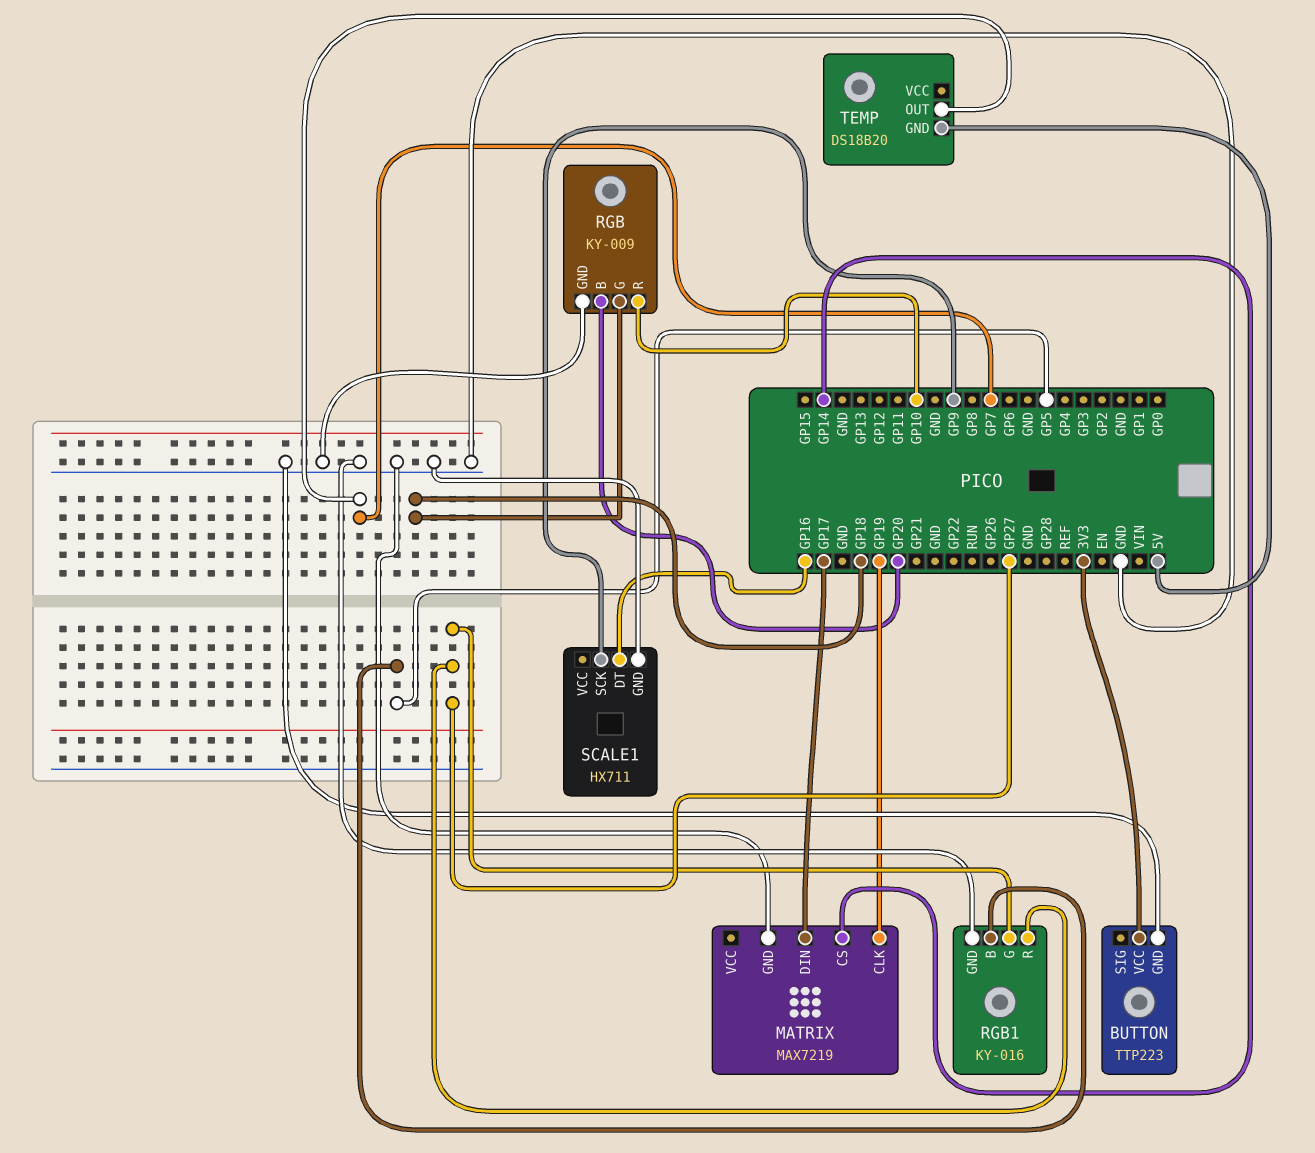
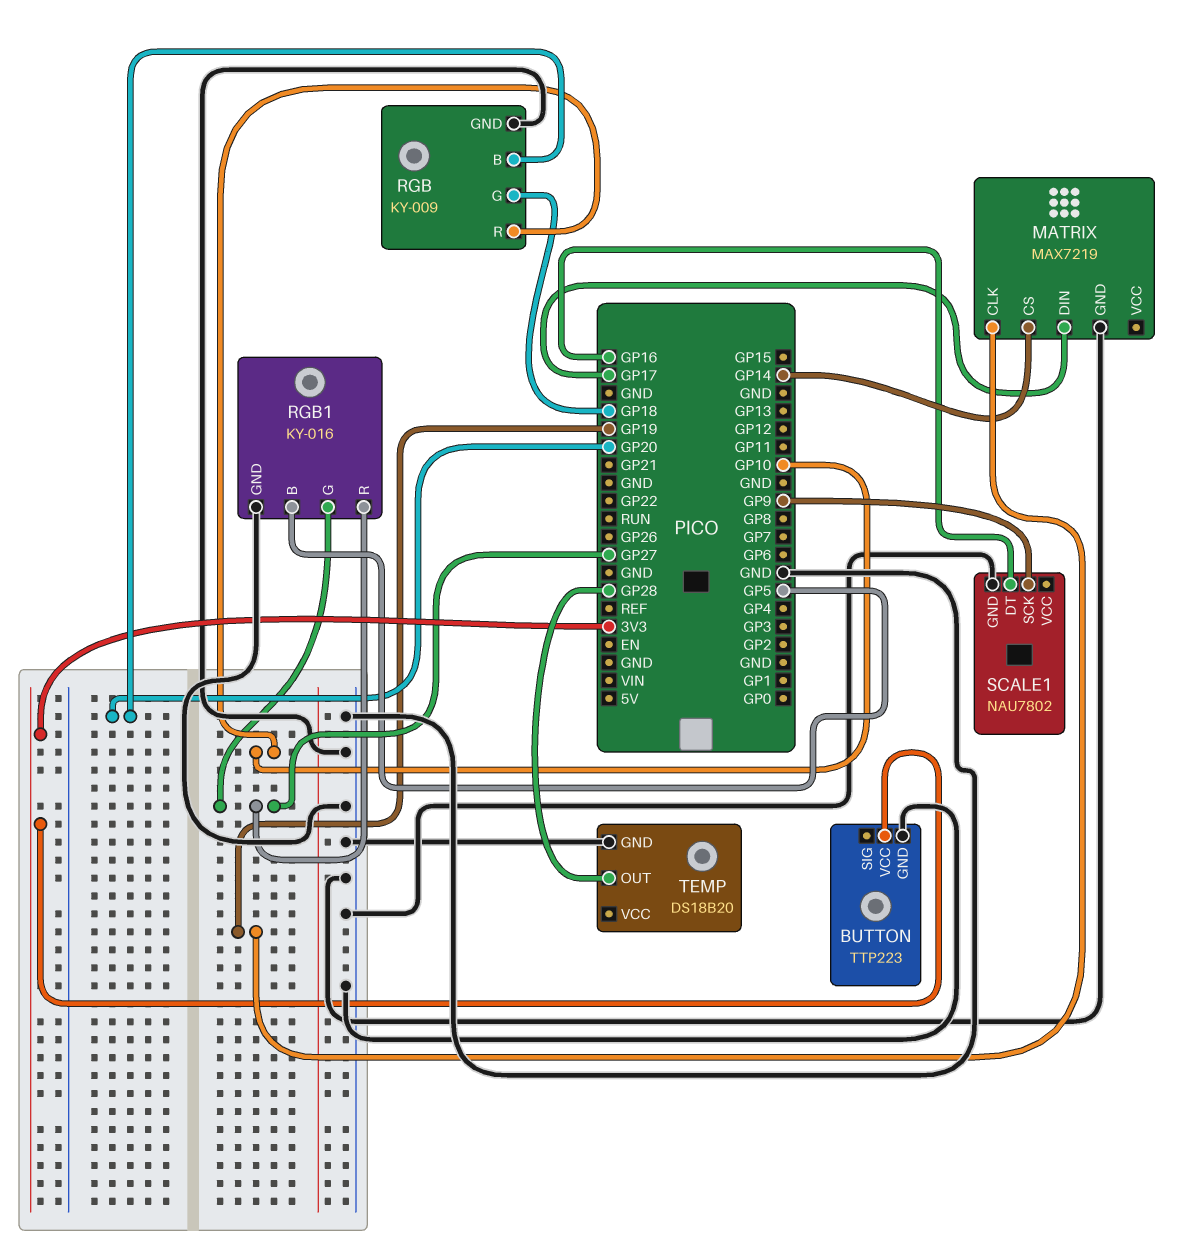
SCALE1: HX711 -> NAU7802
TEMP pin GND: 5V -> GND
TEMP pin OUT: GP7 -> GP28

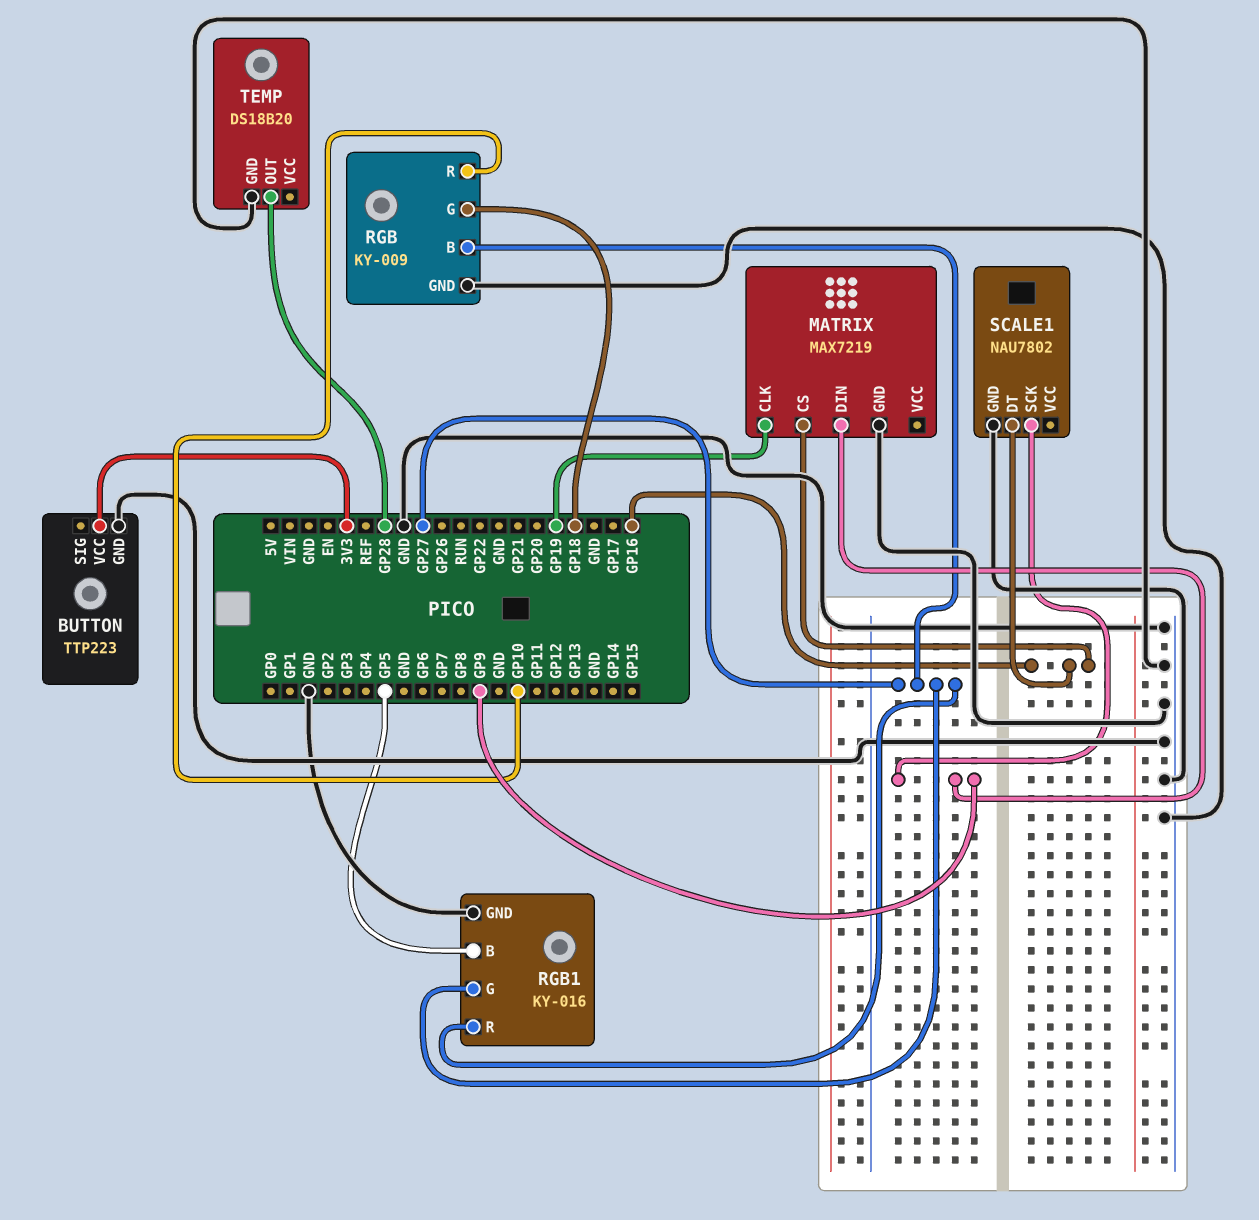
MATRIX pin CS: GP14 -> GP16
MATRIX pin DIN: GP17 -> GP9
RGB pin B: GP20 -> GP27

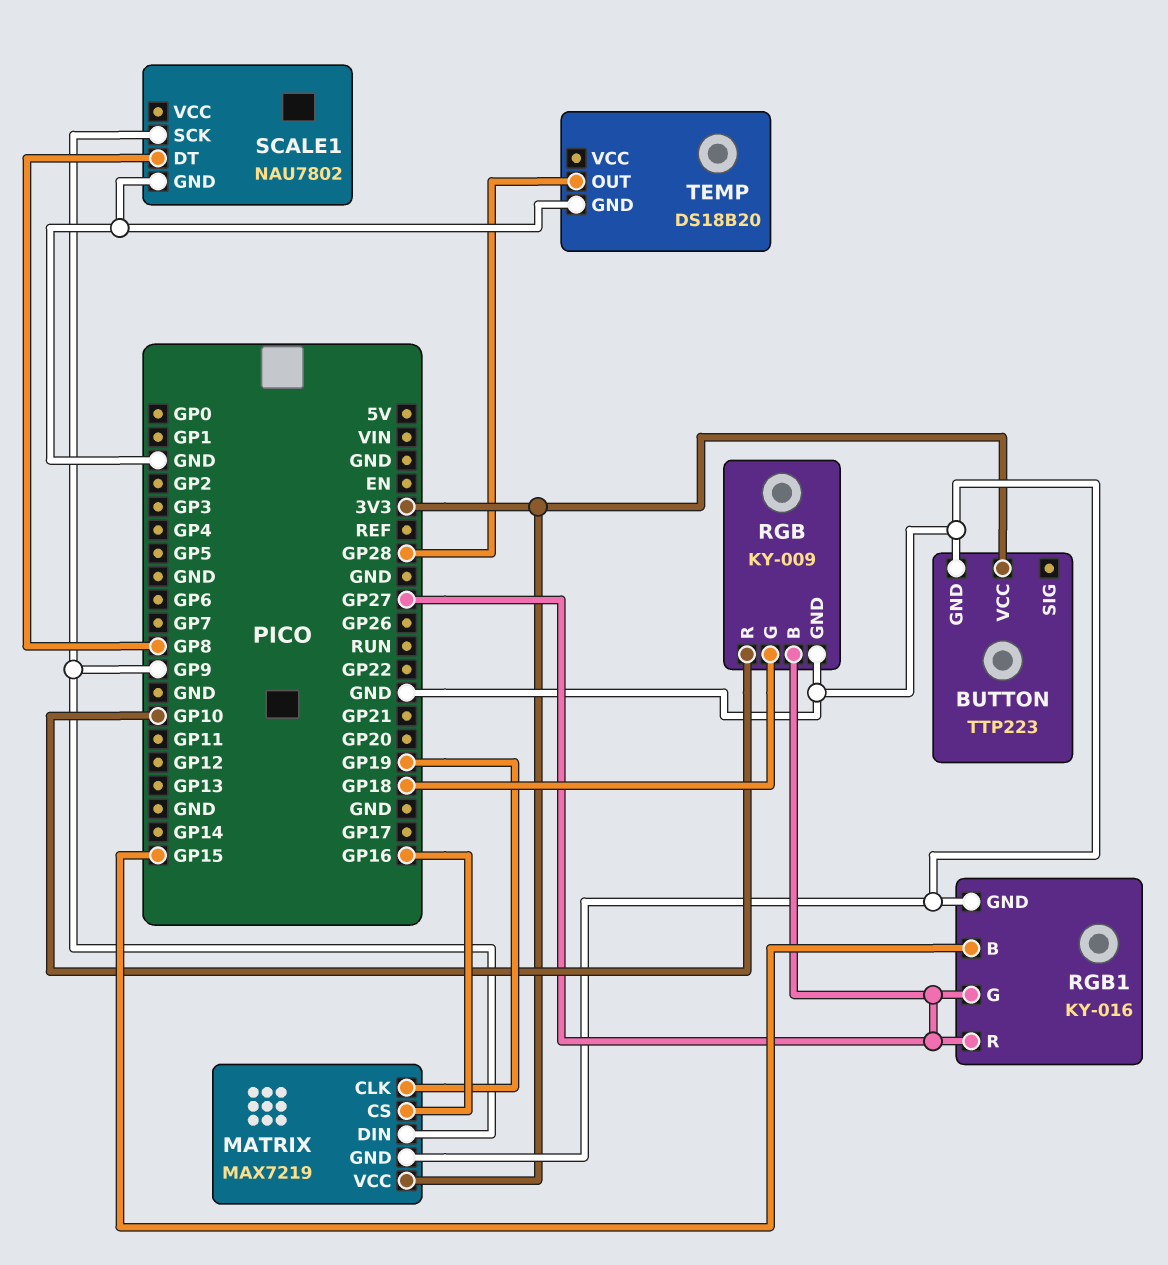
MATRIX pin VCC: none -> 3V3
RGB1 pin B: GP5 -> GP15
SCALE1 pin DT: GP16 -> GP8

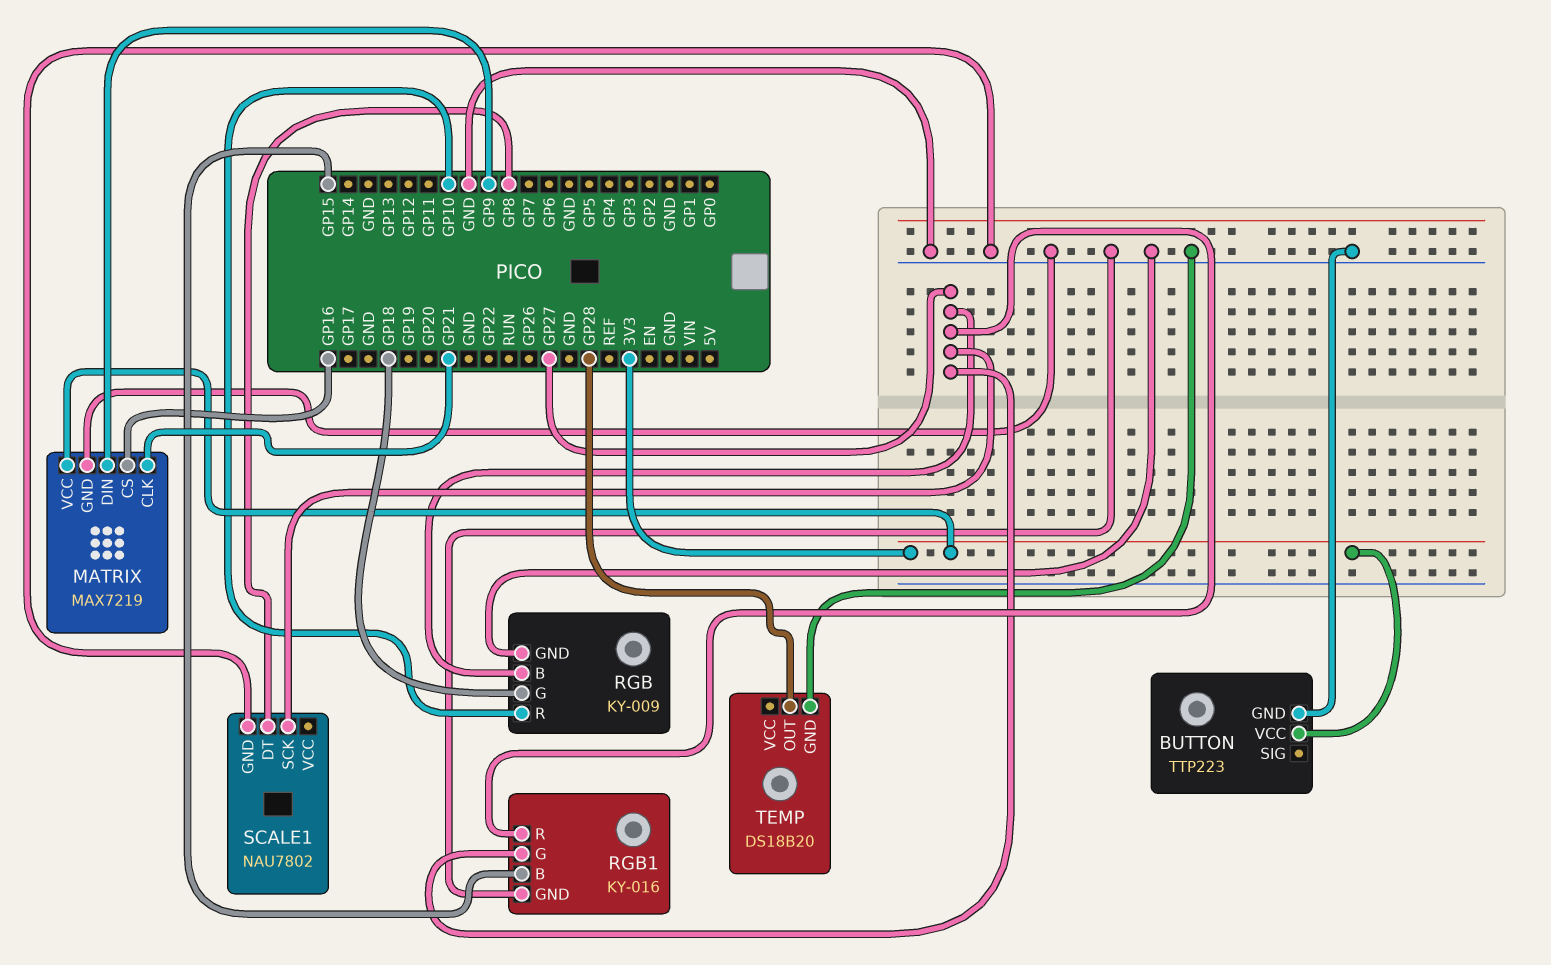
MATRIX pin CLK: GP19 -> GP21
SCALE1 pin SCK: GP9 -> GP27

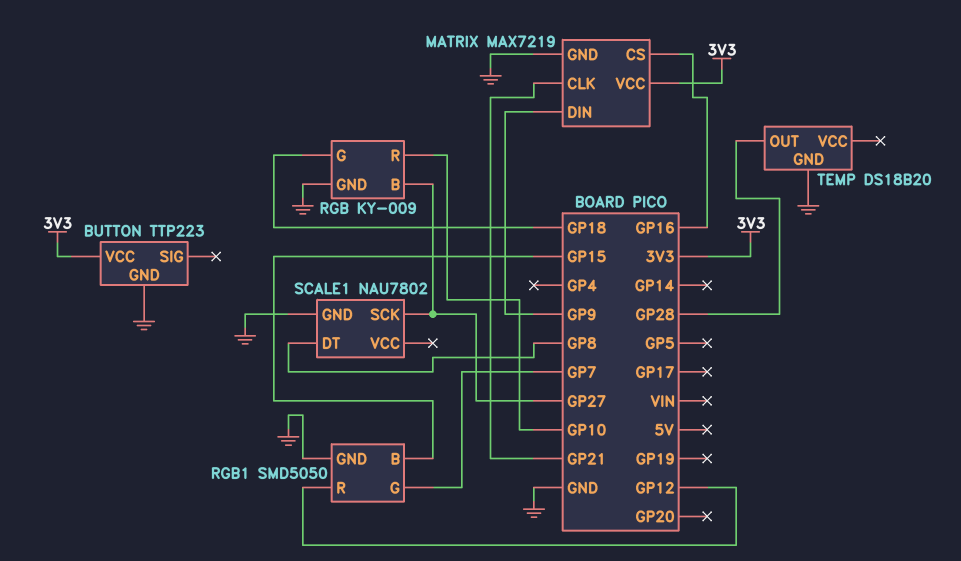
RGB1: KY-016 -> SMD5050
RGB1 pin G: GP27 -> GP7
RGB1 pin R: GP27 -> GP12

